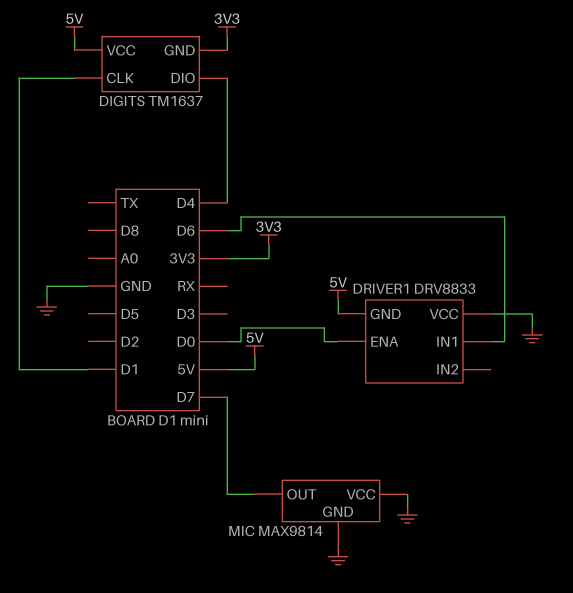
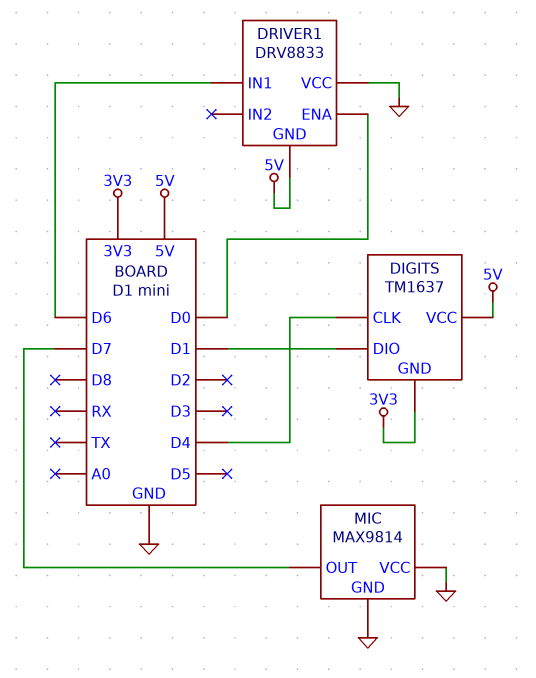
DIGITS pin CLK: D1 -> D4
DIGITS pin DIO: D4 -> D1

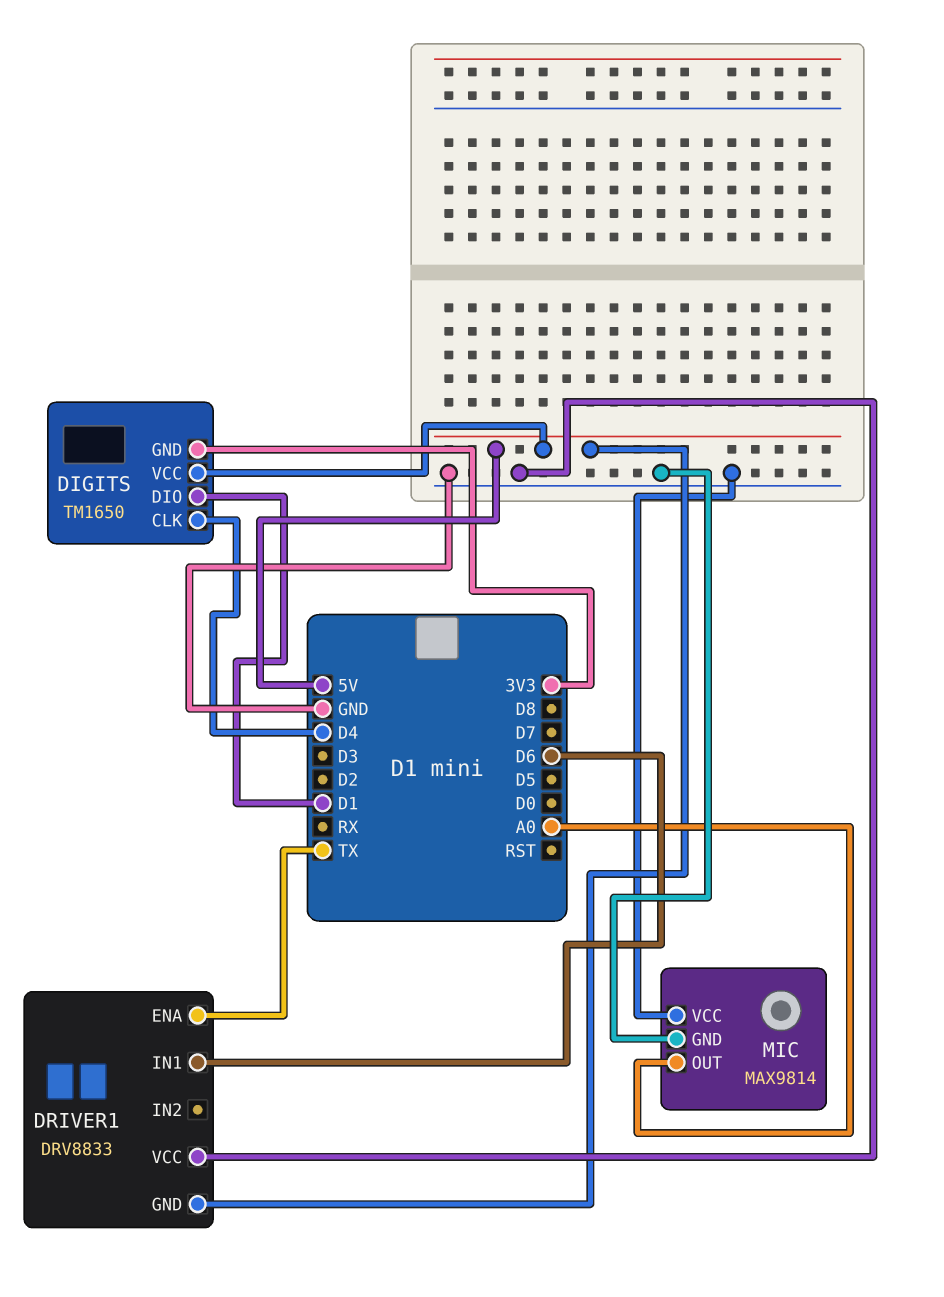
DIGITS: TM1637 -> TM1650
DRIVER1 pin ENA: D0 -> TX
MIC pin OUT: D7 -> A0

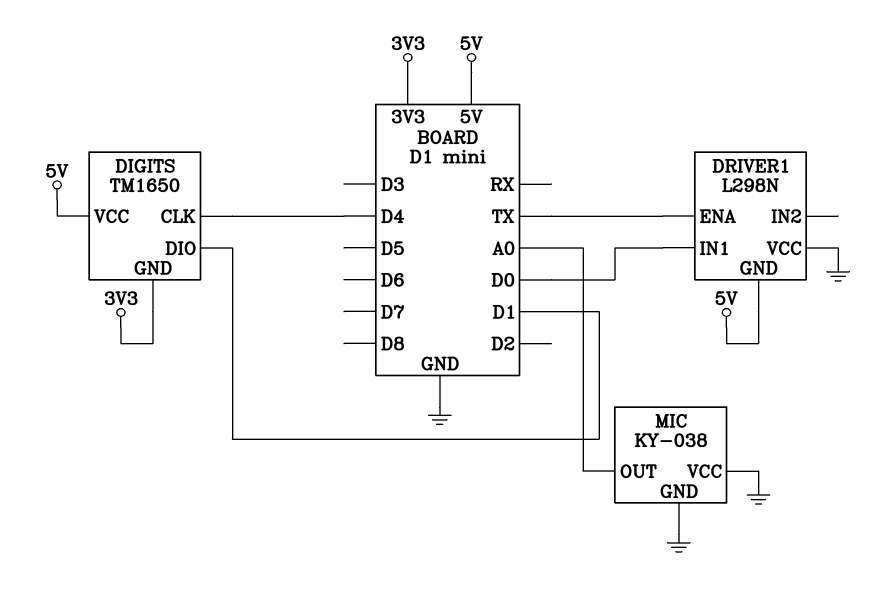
DRIVER1: DRV8833 -> L298N
DRIVER1 pin IN1: D6 -> D0
MIC: MAX9814 -> KY-038

